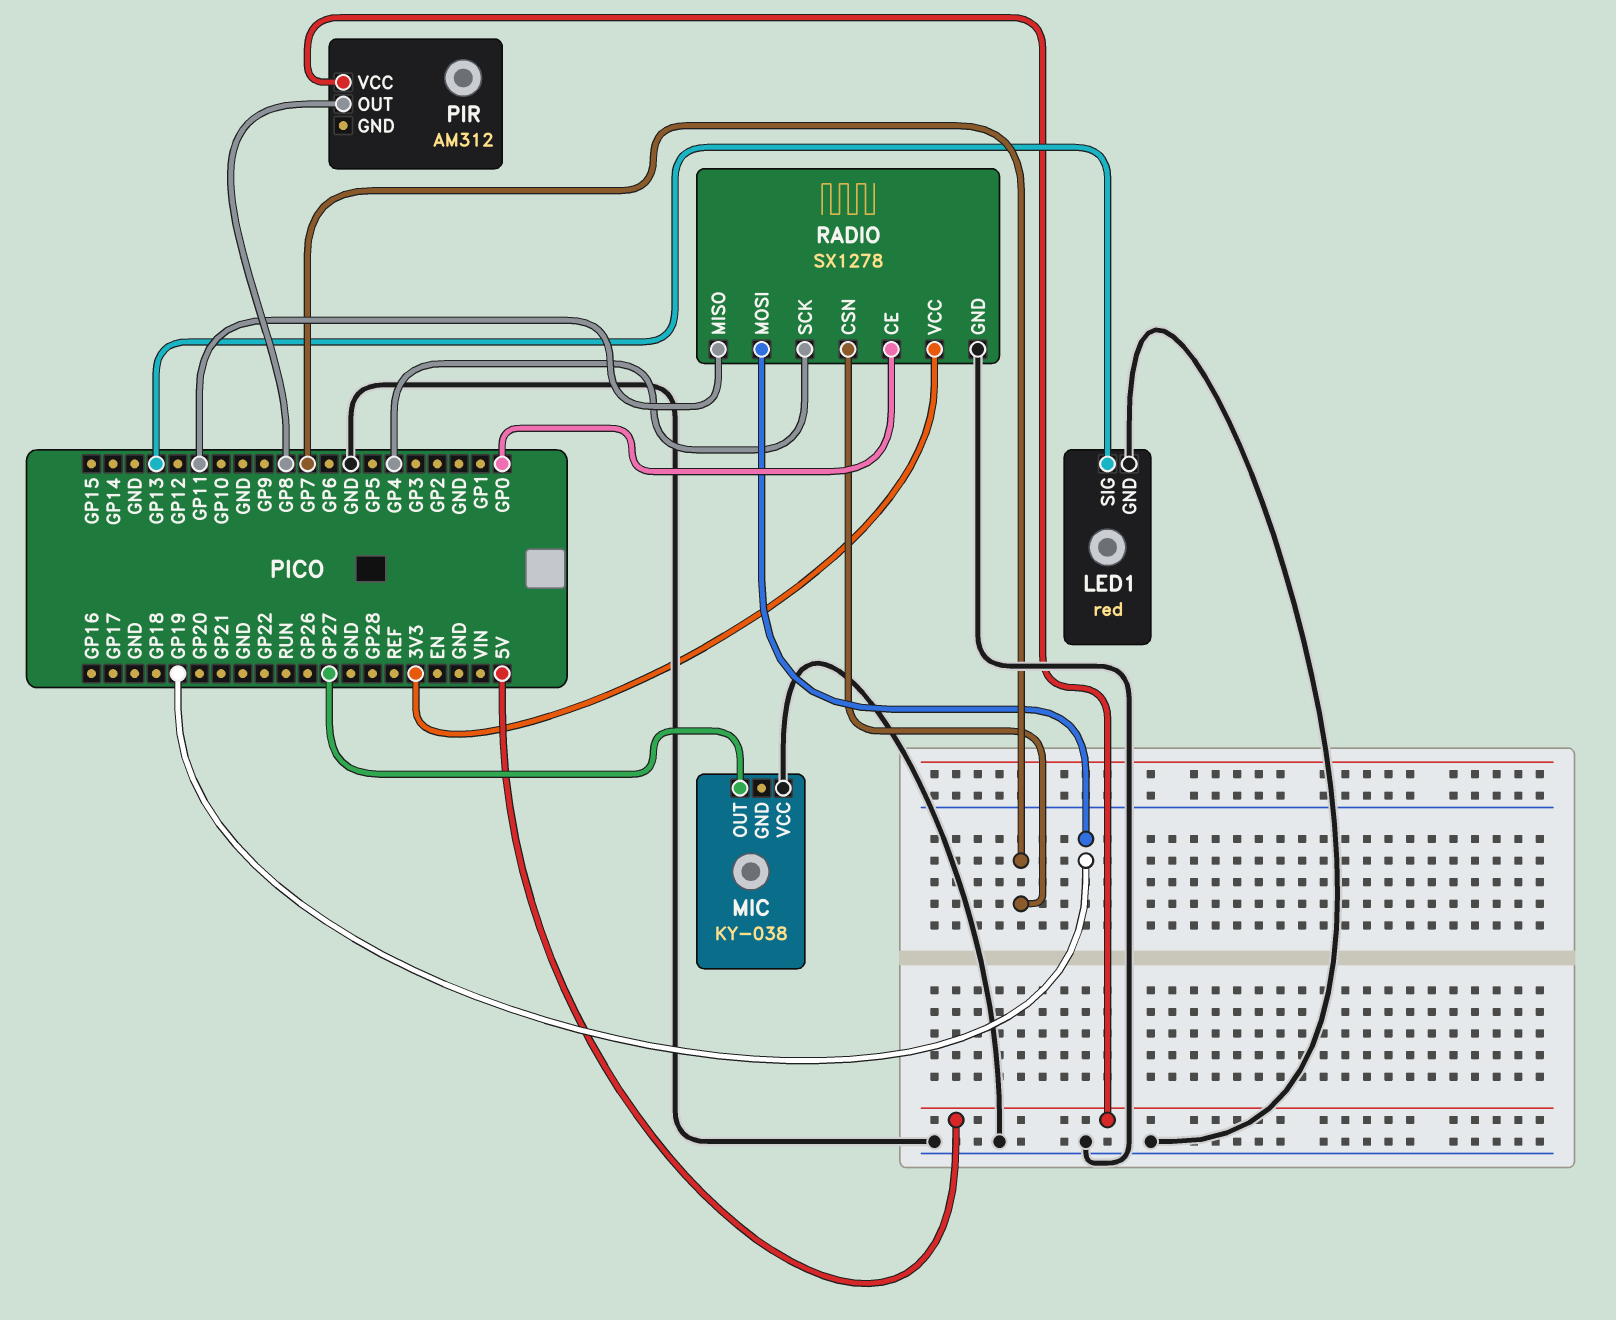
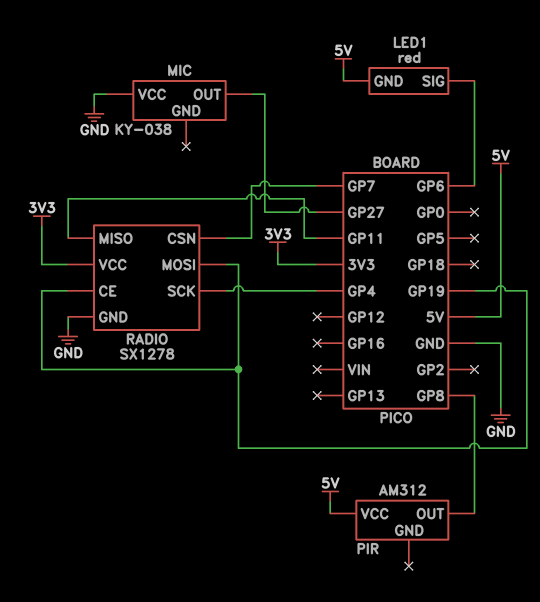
LED1 pin GND: GND -> 5V
LED1 pin SIG: GP13 -> GP6
RADIO pin CE: GP0 -> GP19

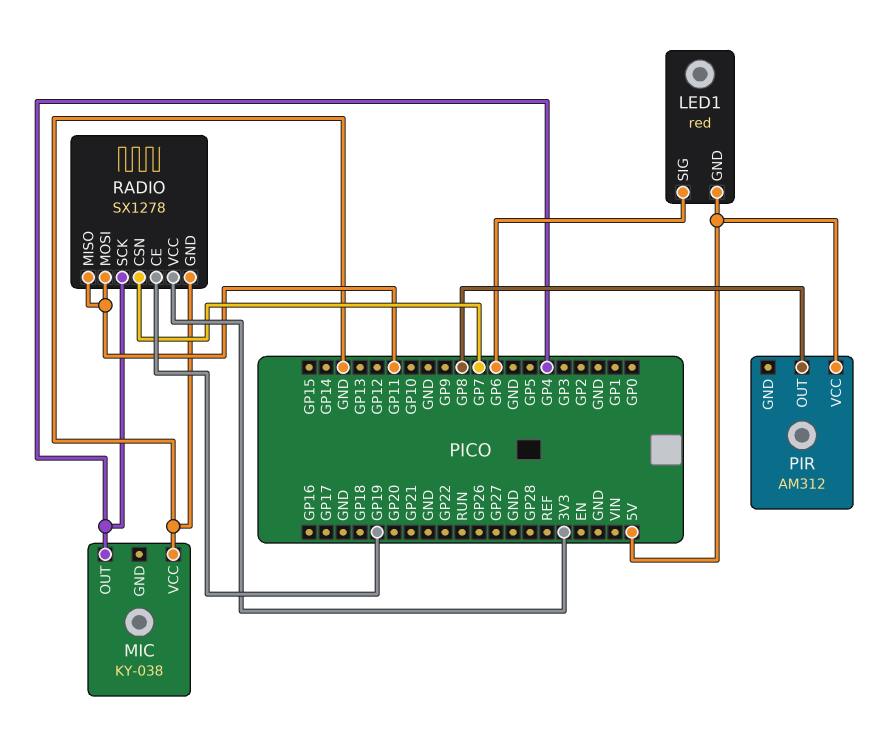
MIC pin OUT: GP27 -> GP4
RADIO pin MOSI: GP19 -> GP11

